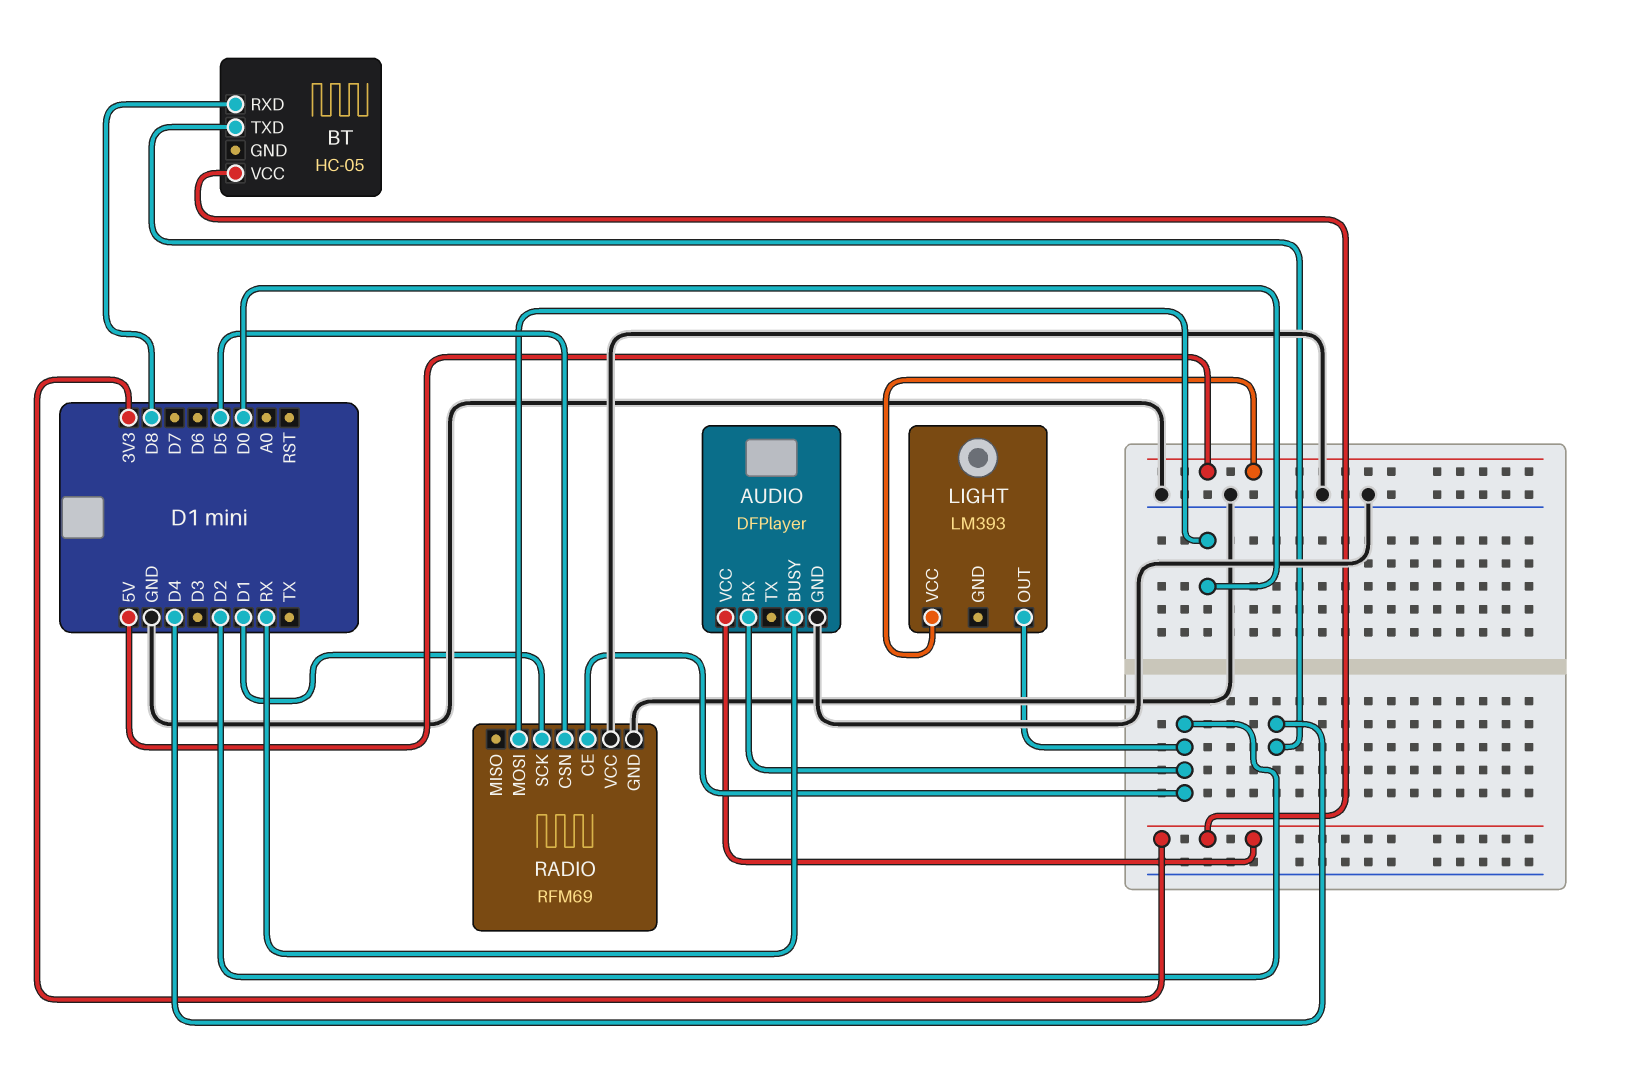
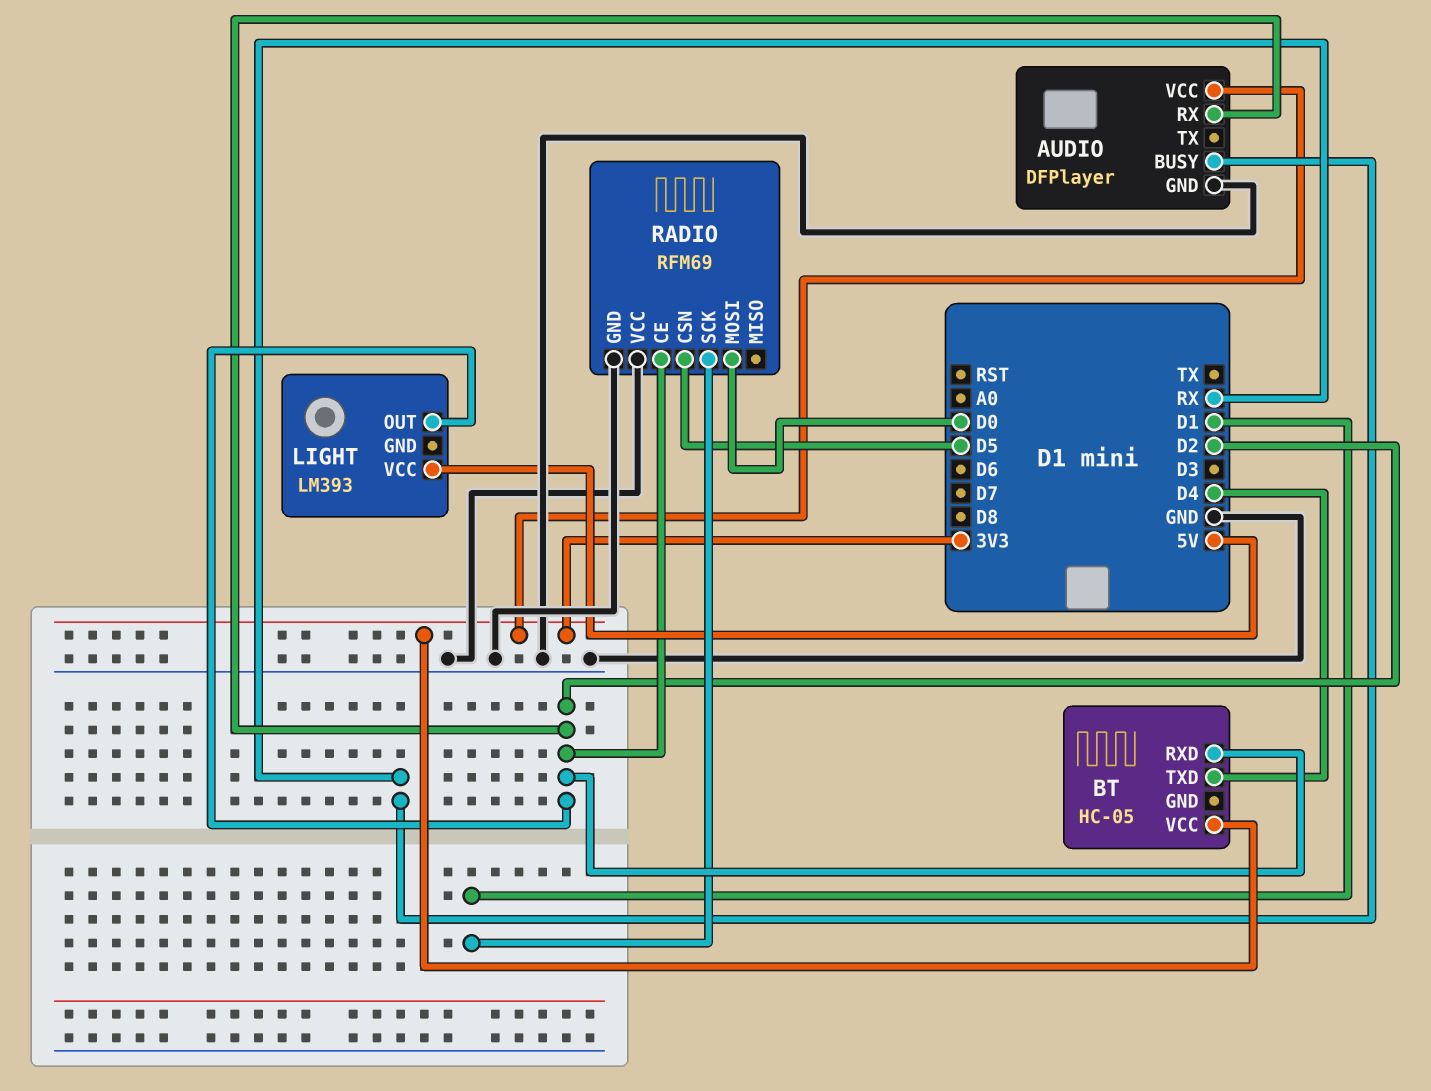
BT pin RXD: D8 -> D2

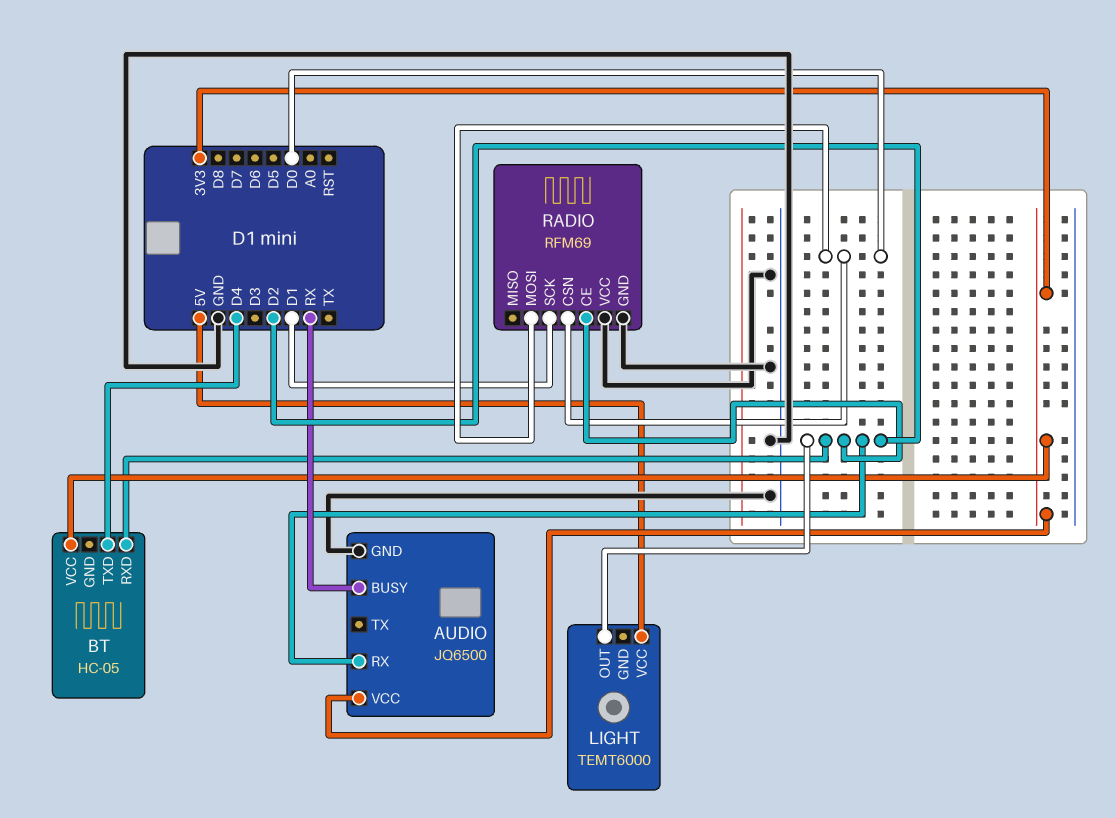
AUDIO: DFPlayer -> JQ6500
LIGHT: LM393 -> TEMT6000
RADIO pin CSN: D5 -> D0

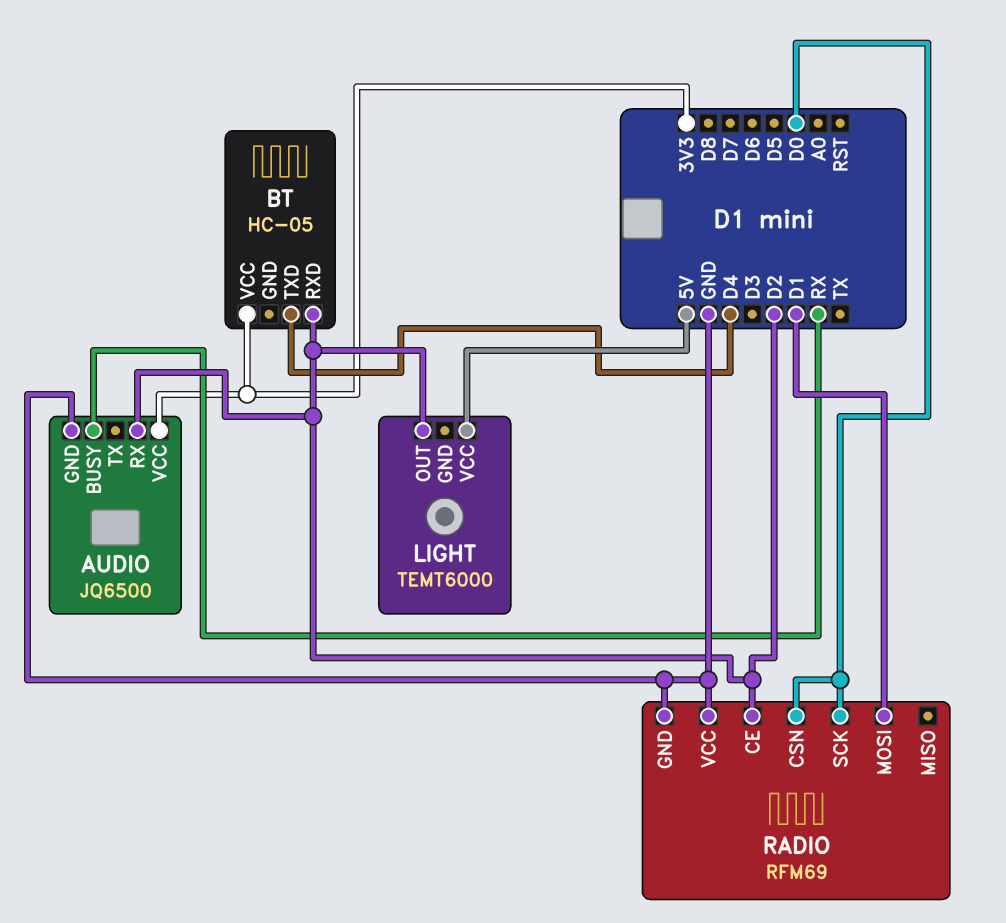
RADIO pin MOSI: D0 -> D1
RADIO pin SCK: D1 -> D0

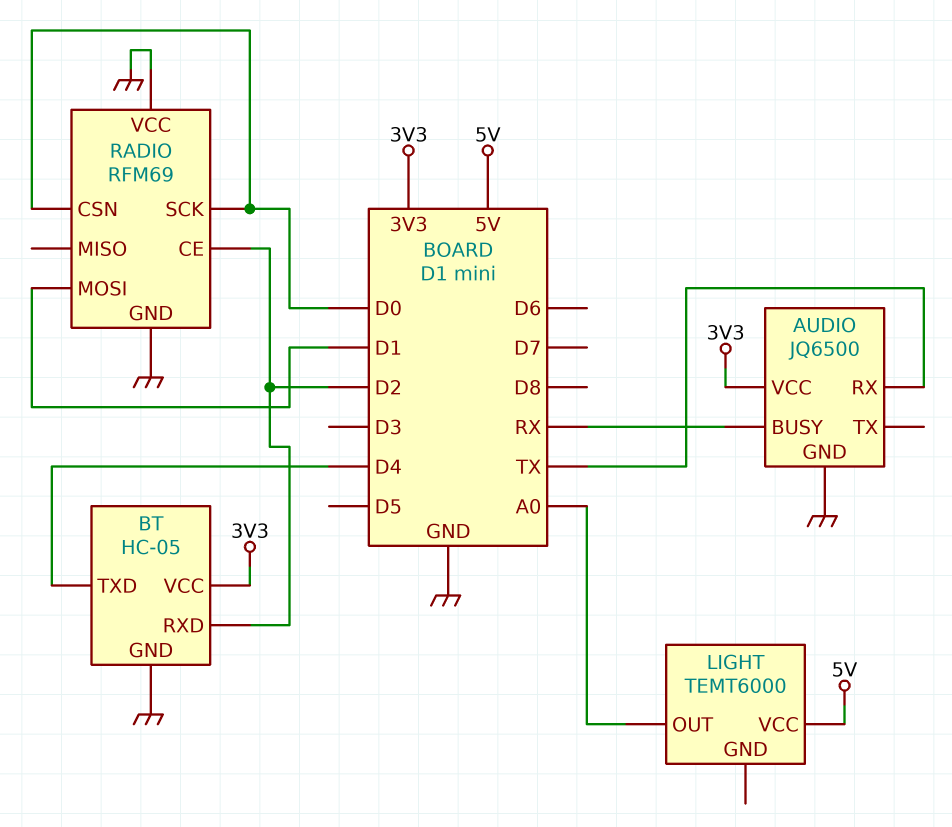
AUDIO pin RX: D2 -> TX
BT pin GND: none -> GND
LIGHT pin OUT: D2 -> A0

